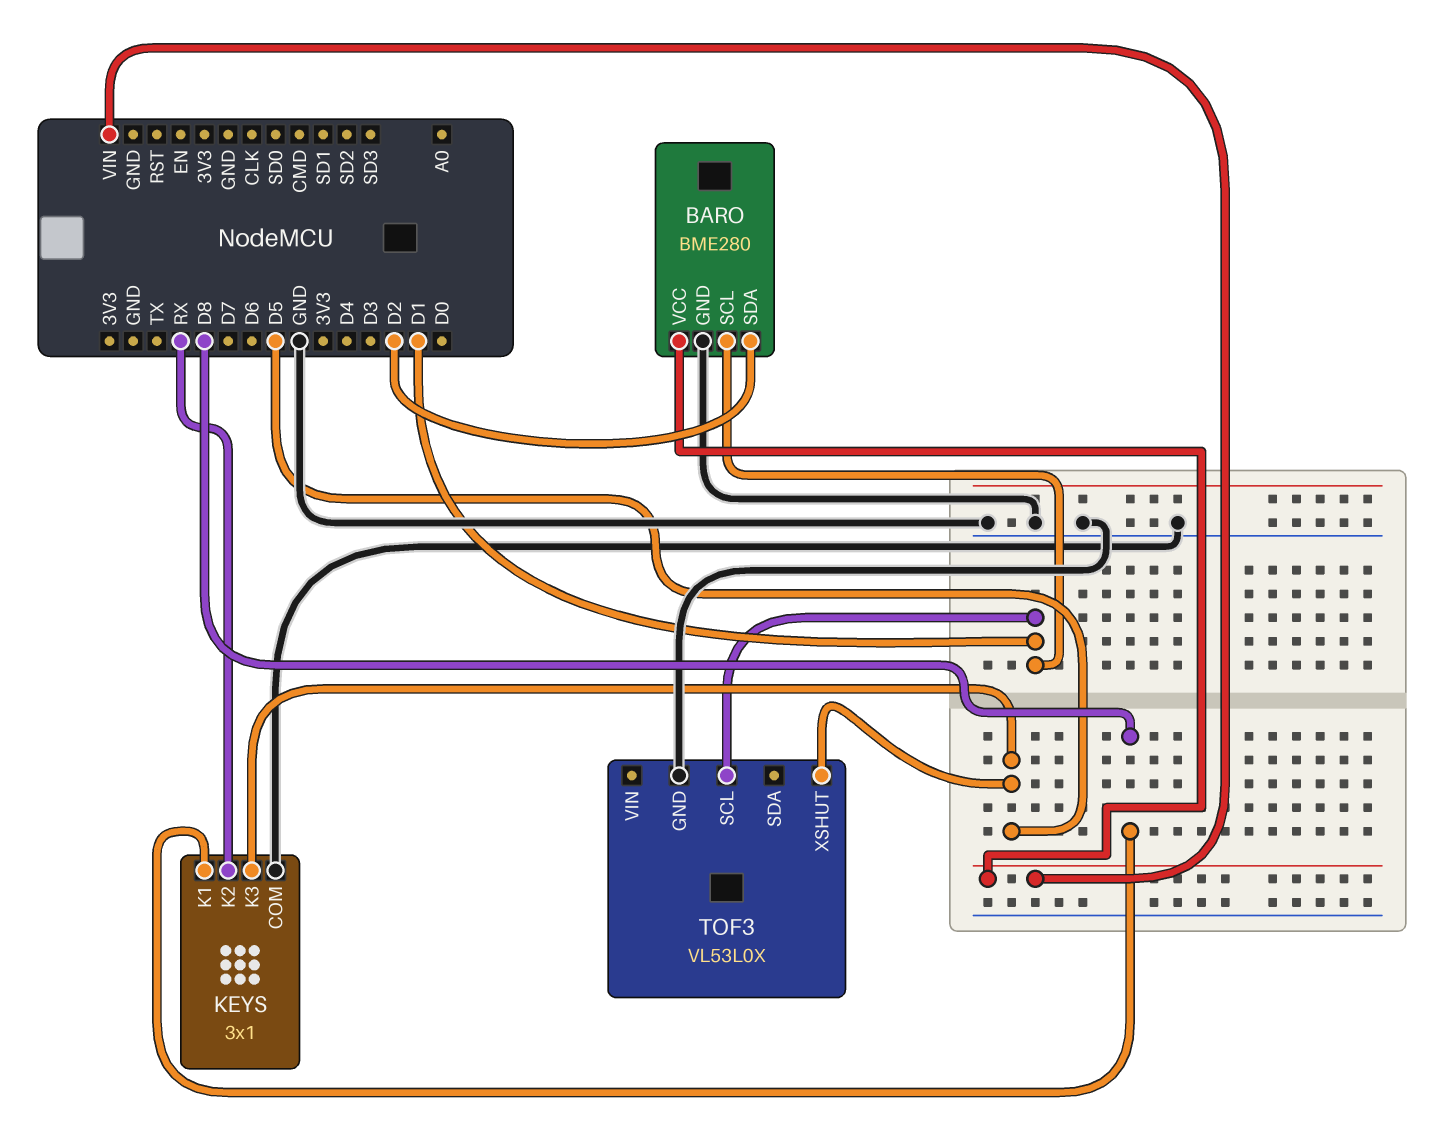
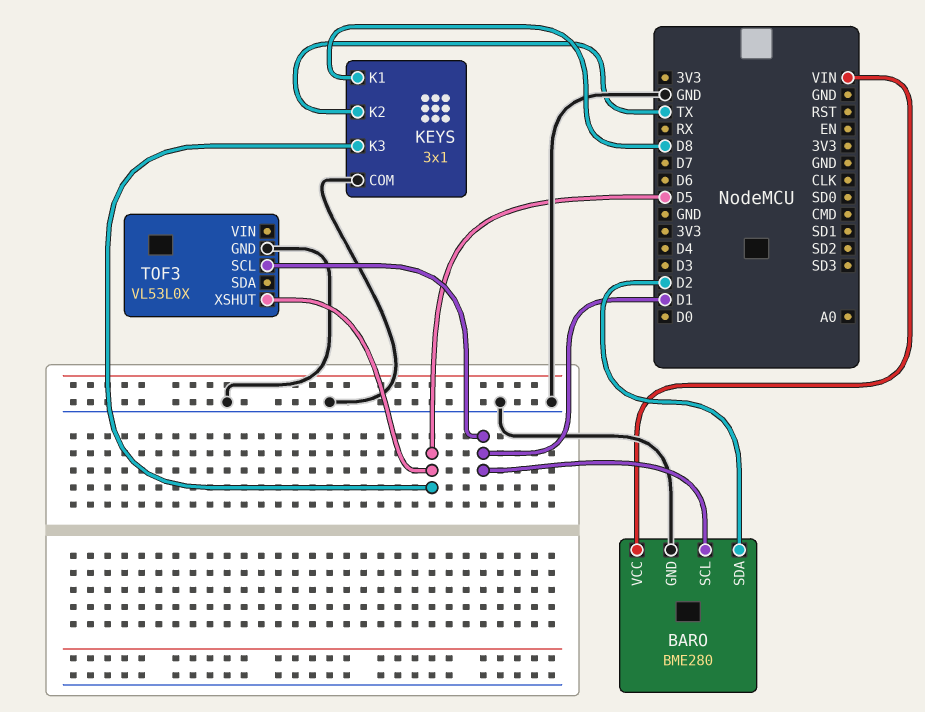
KEYS pin K2: RX -> TX

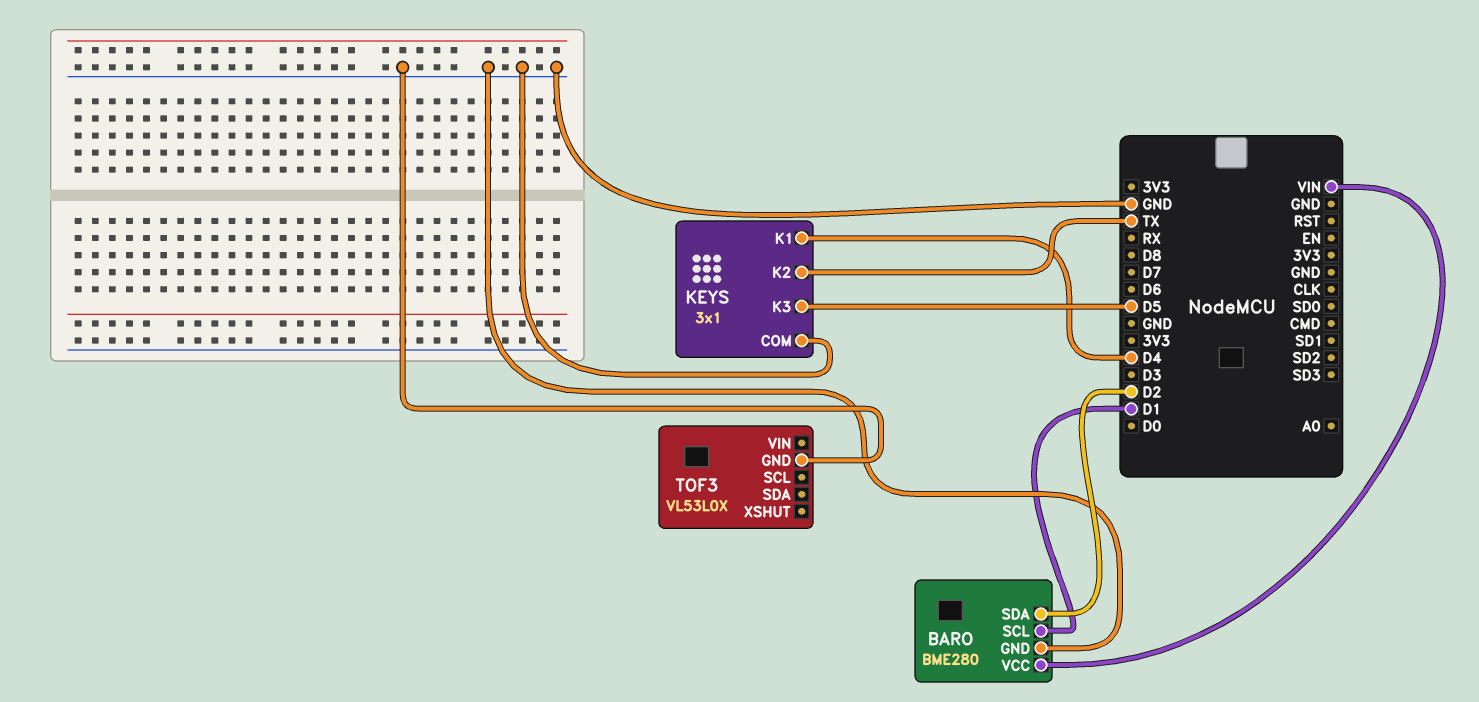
KEYS pin K1: D8 -> D4
TOF3 pin SCL: D1 -> none
TOF3 pin XSHUT: D5 -> none

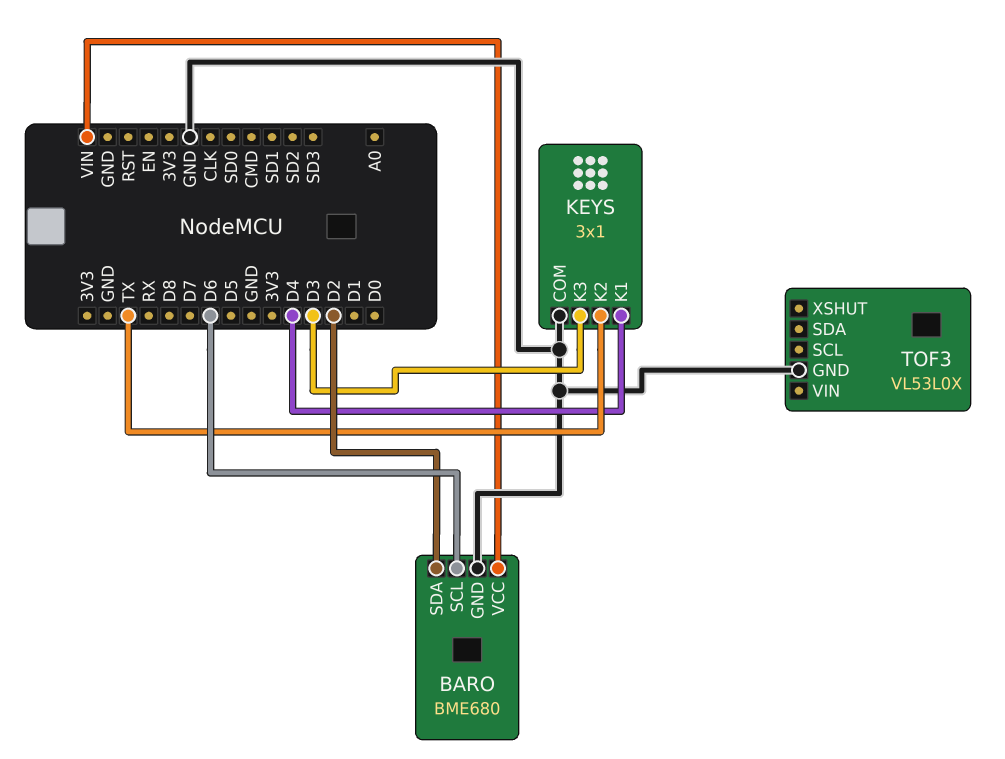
BARO: BME280 -> BME680
BARO pin SCL: D1 -> D6
KEYS pin K3: D5 -> D3

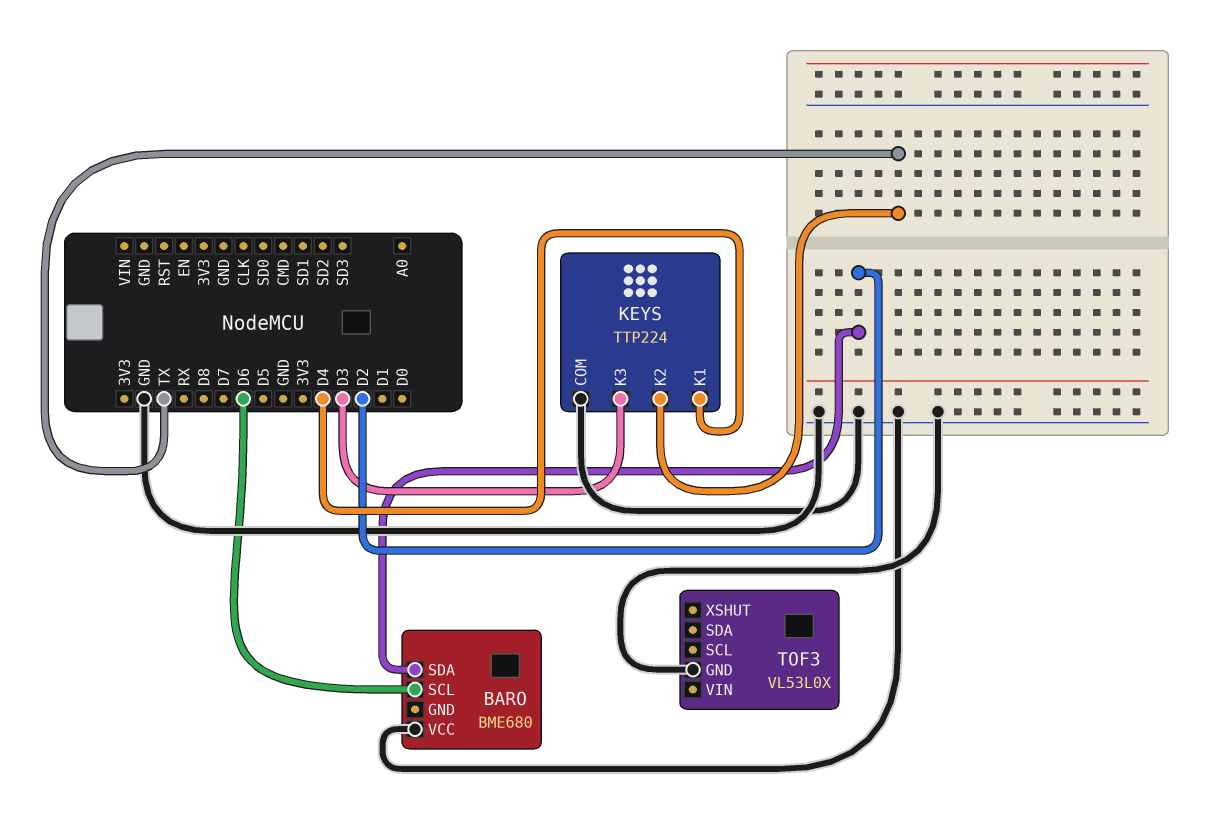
BARO pin GND: GND -> none
BARO pin VCC: VIN -> GND
KEYS: 3x1 -> TTP224

